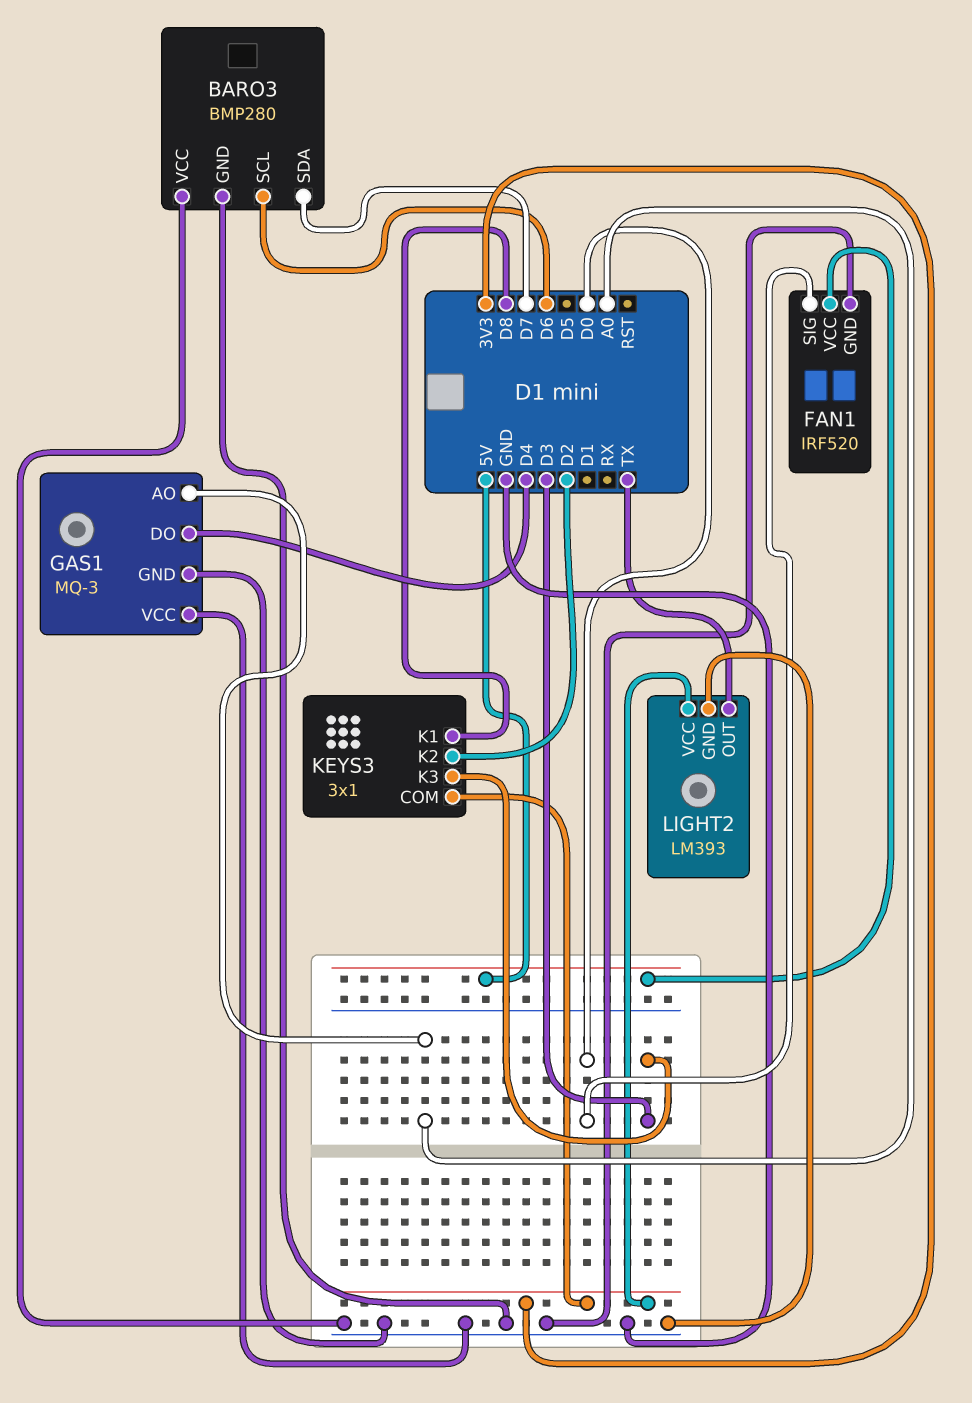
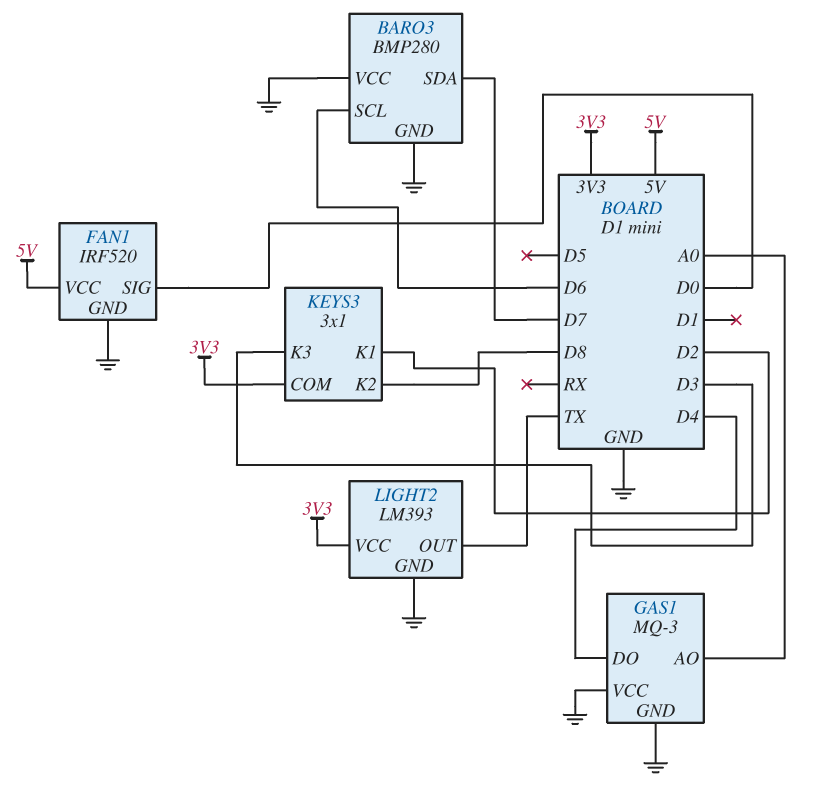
KEYS3 pin K1: D8 -> D2
KEYS3 pin K2: D2 -> D8

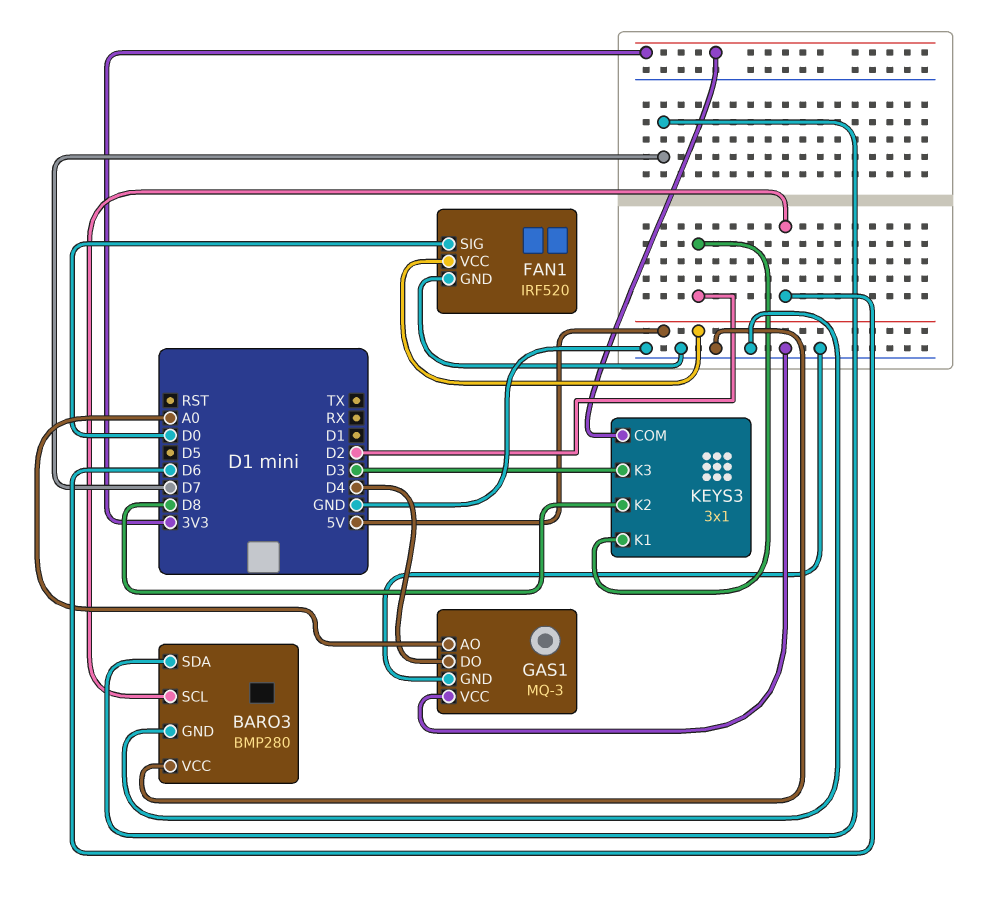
LIGHT2: LM393 -> none
LIGHT2 pin GND: GND -> none
LIGHT2 pin OUT: TX -> none
LIGHT2 pin VCC: 3V3 -> none

